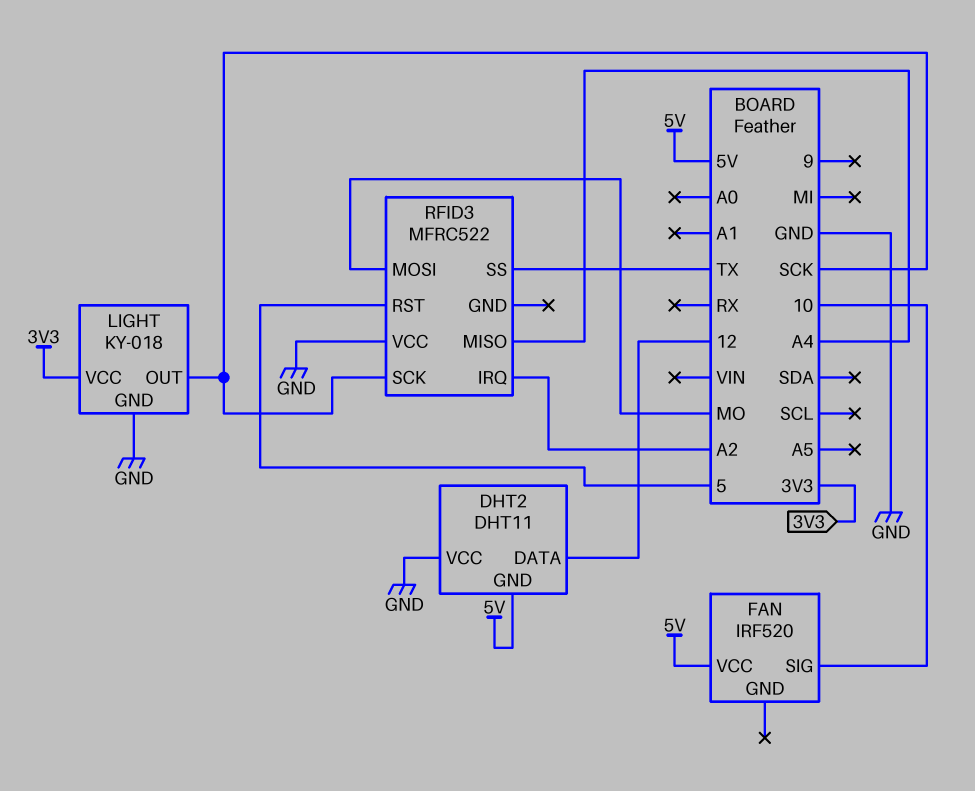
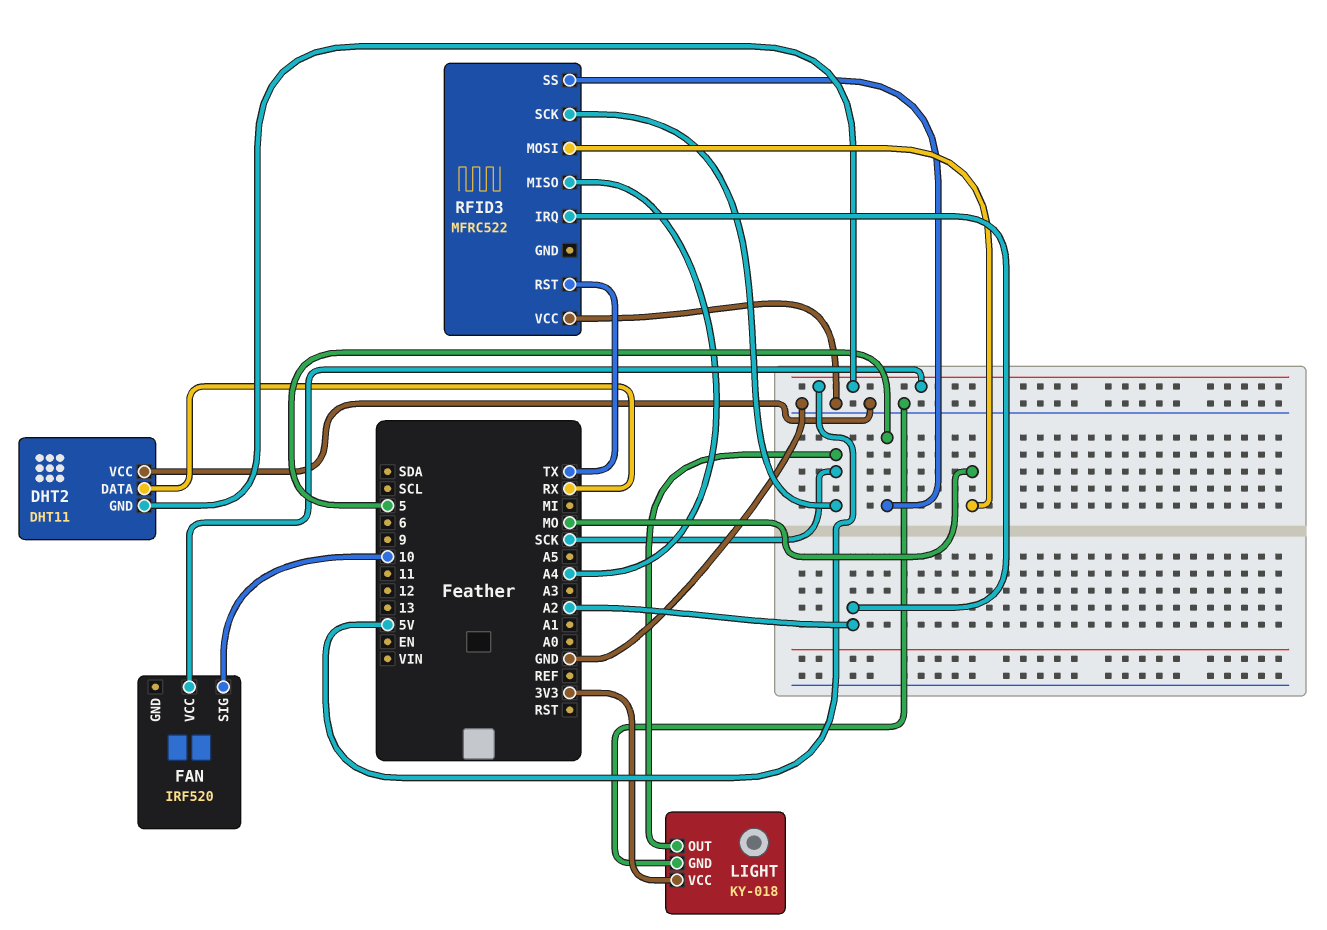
DHT2 pin DATA: 12 -> RX
RFID3 pin RST: 5 -> TX
RFID3 pin SS: TX -> 5

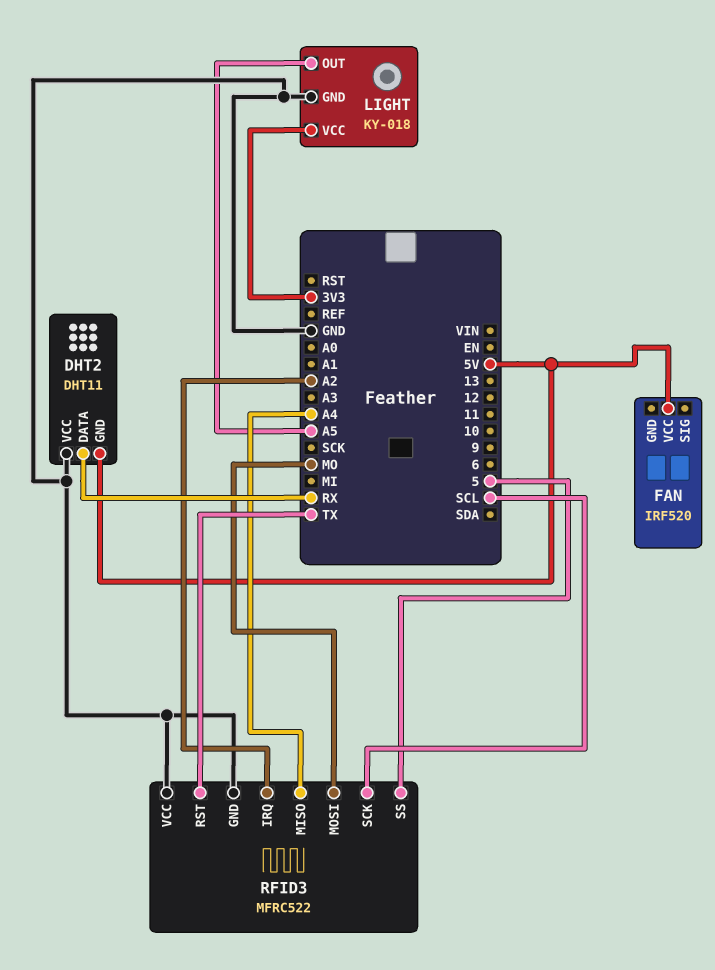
FAN pin SIG: 10 -> none
LIGHT pin OUT: SCK -> A5
RFID3 pin GND: none -> GND
RFID3 pin SCK: SCK -> SCL

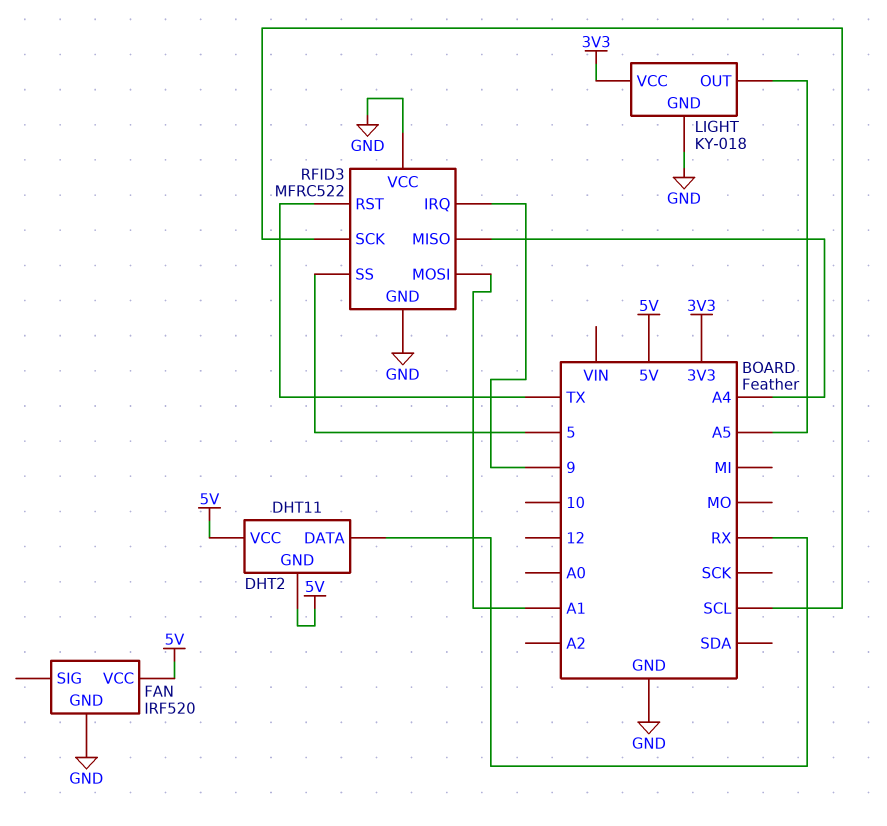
DHT2 pin VCC: GND -> 5V
FAN pin GND: none -> GND
RFID3 pin IRQ: A2 -> 9
RFID3 pin MOSI: MO -> A1

